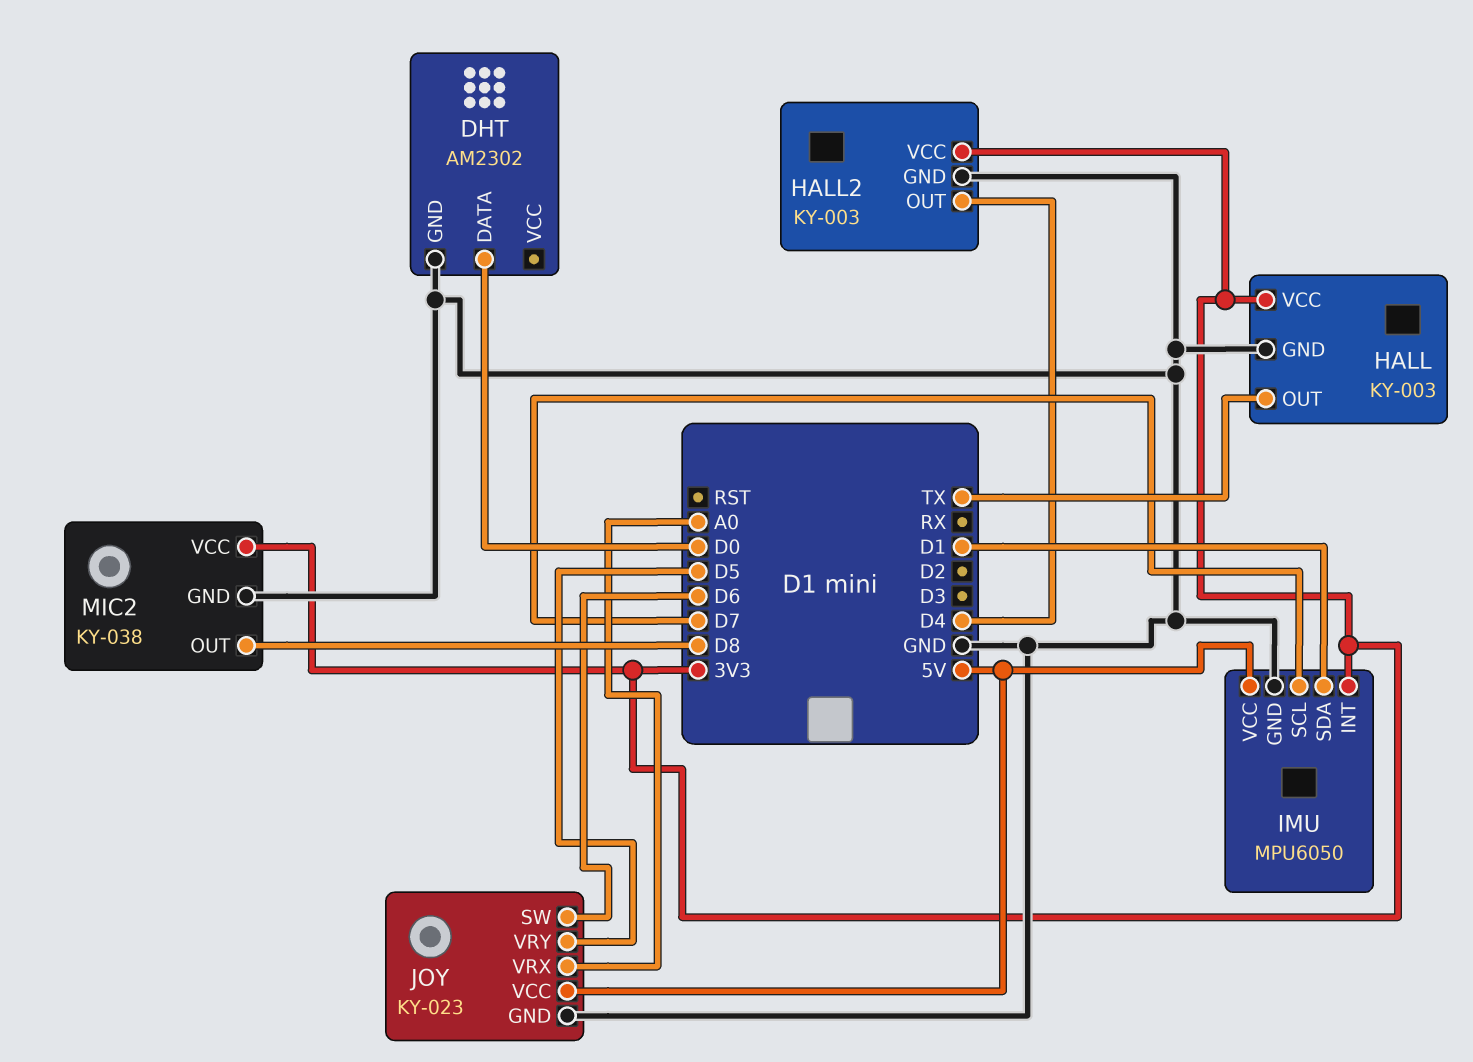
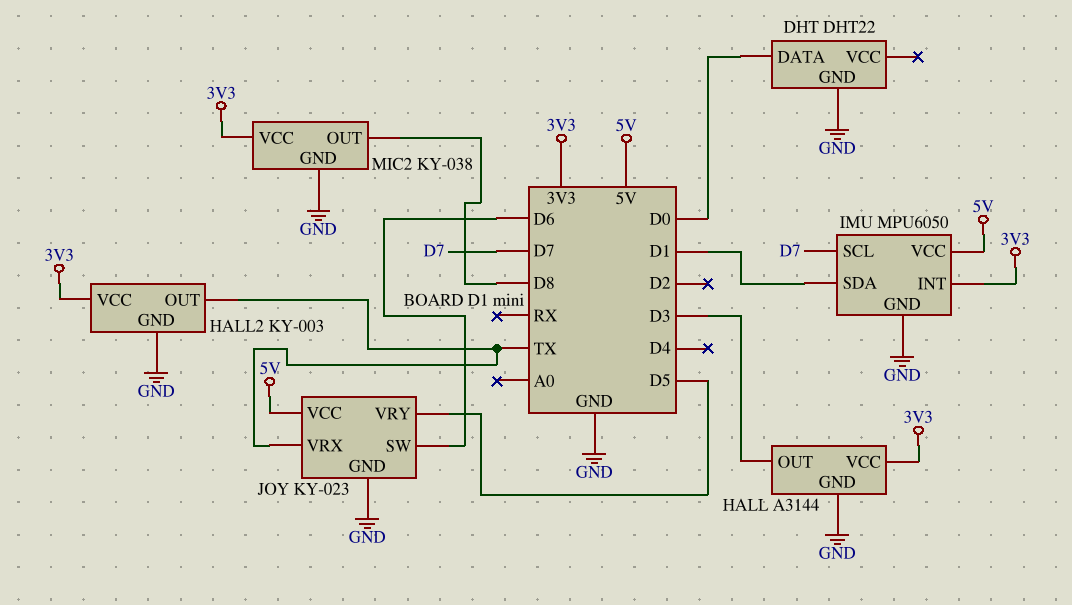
DHT: AM2302 -> DHT22
HALL: KY-003 -> A3144
HALL pin OUT: TX -> D3
HALL2 pin OUT: D4 -> TX
JOY pin VRX: A0 -> TX

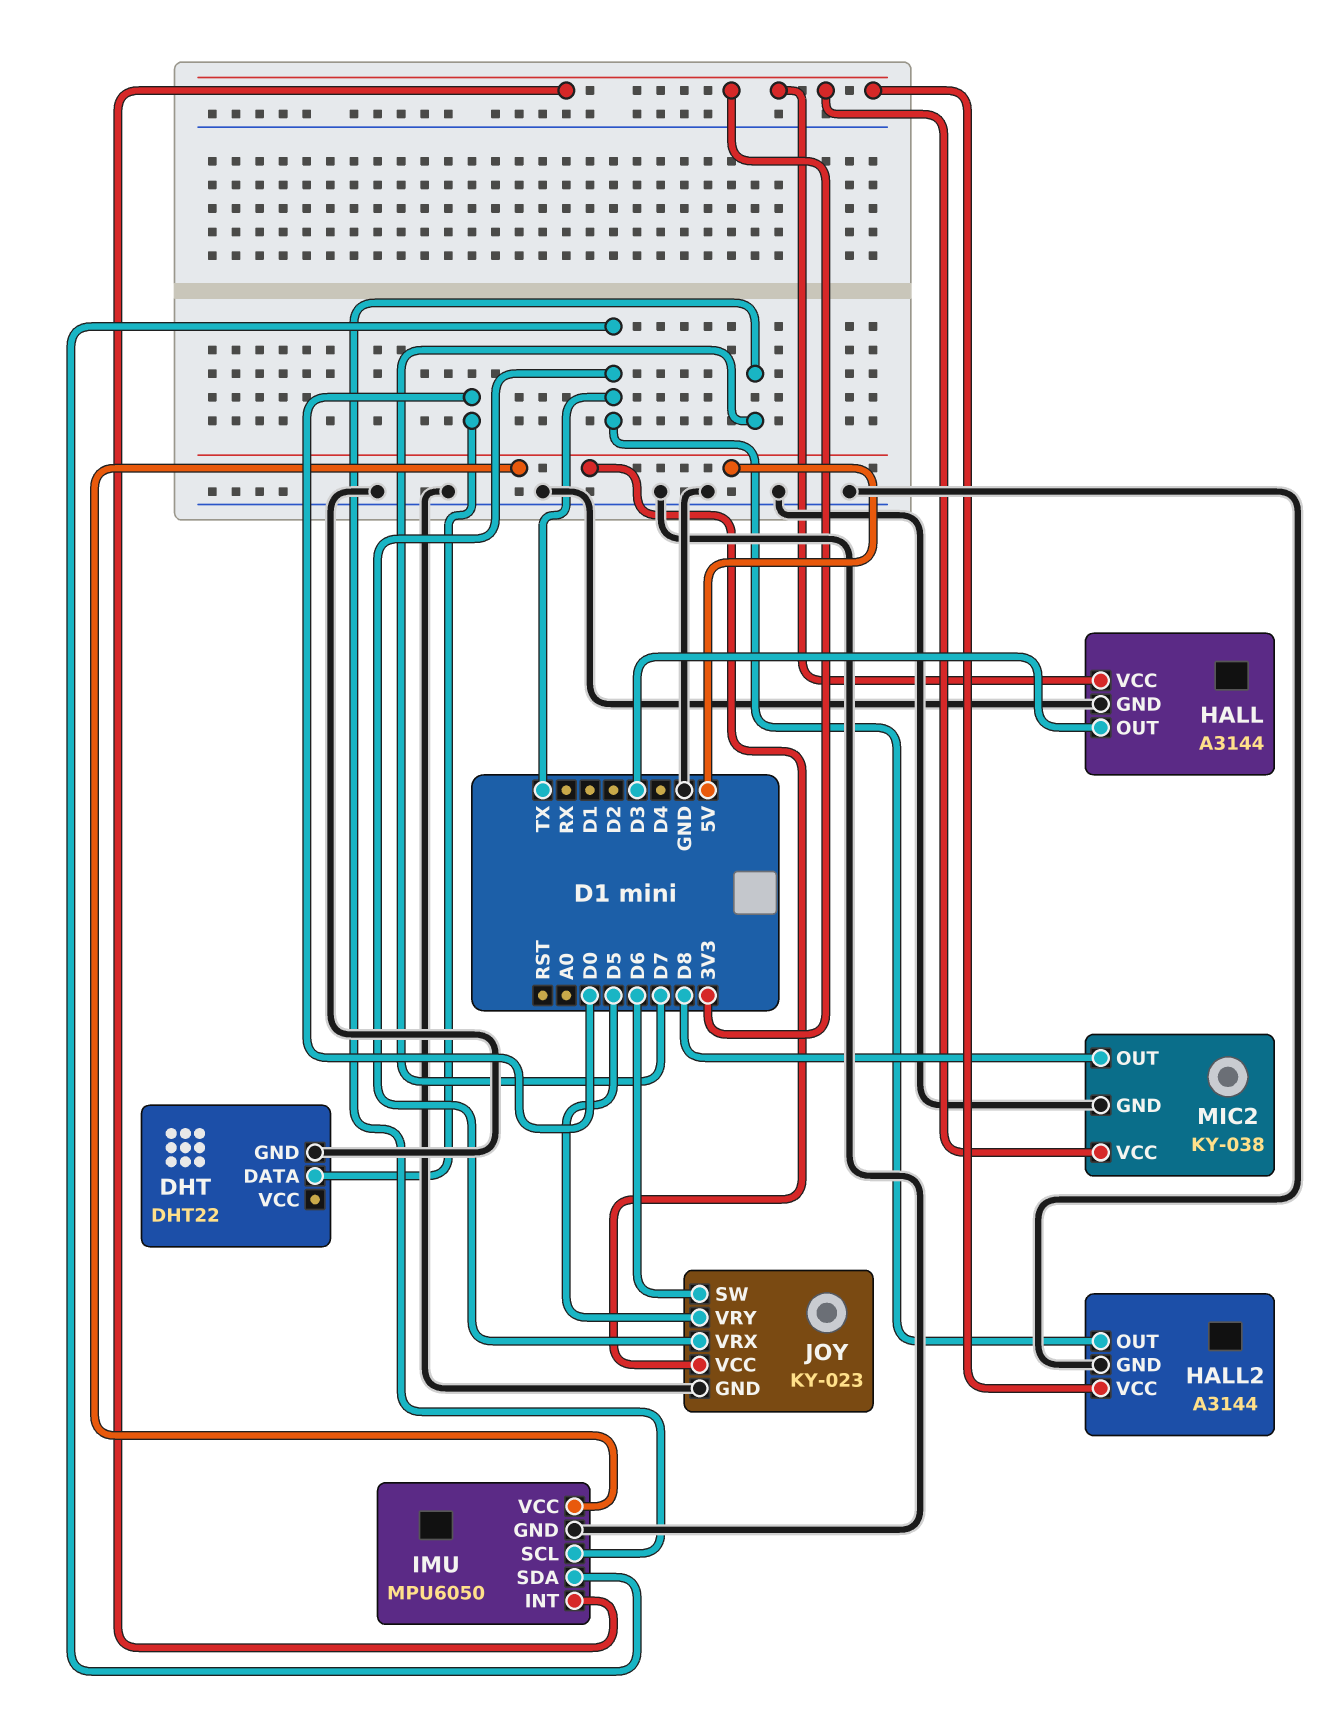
HALL2: KY-003 -> A3144
IMU pin SDA: D1 -> TX

